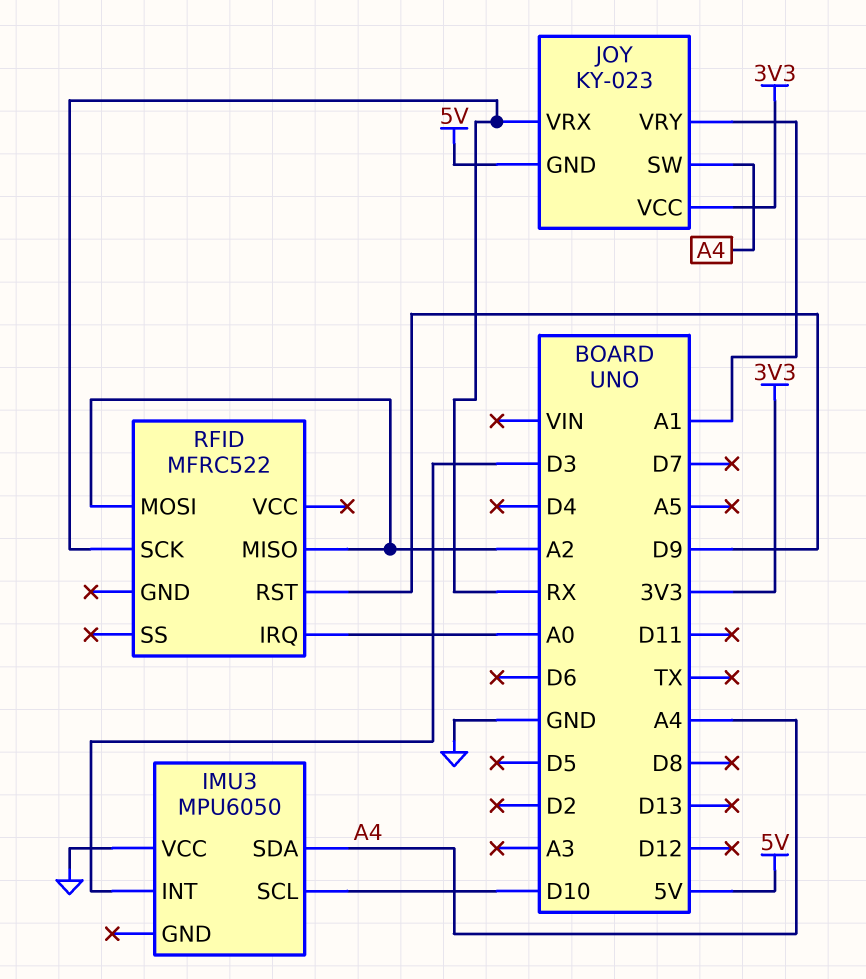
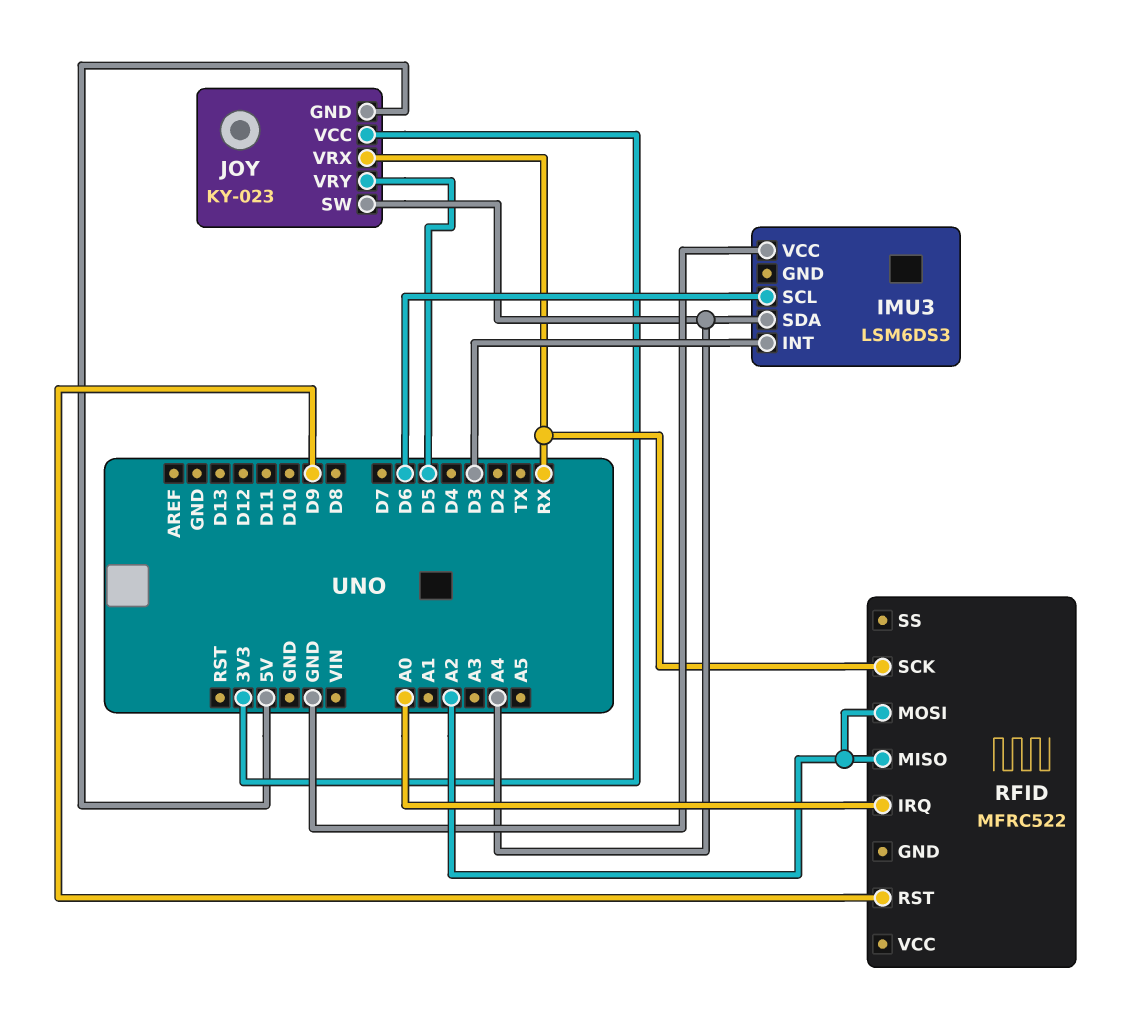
IMU3: MPU6050 -> LSM6DS3
IMU3 pin SCL: D10 -> D6
JOY pin VRY: A1 -> D5

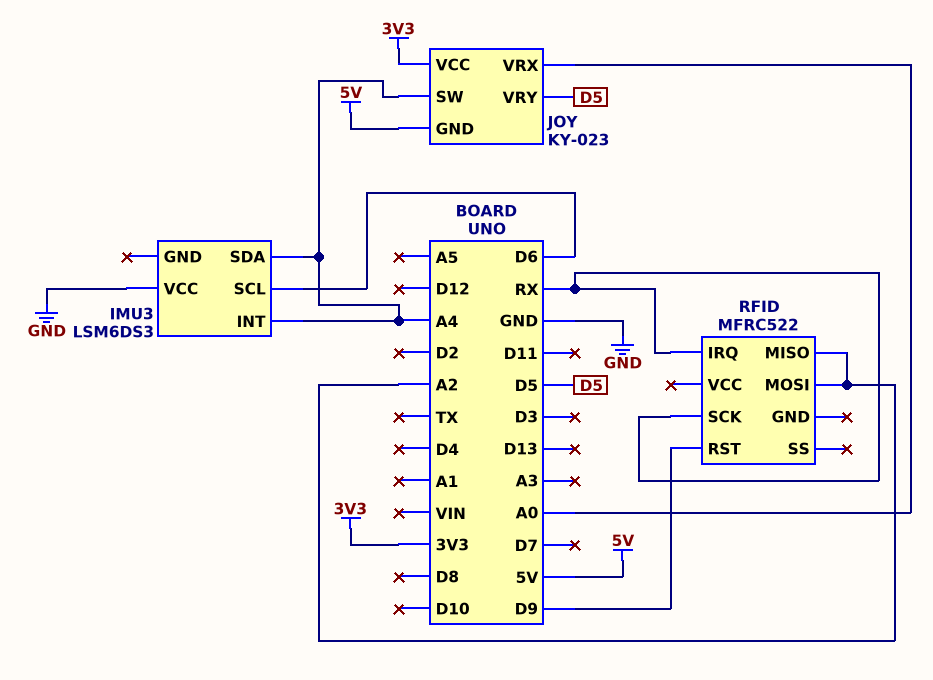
IMU3 pin INT: D3 -> A4
JOY pin VRX: RX -> A0
RFID pin IRQ: A0 -> RX

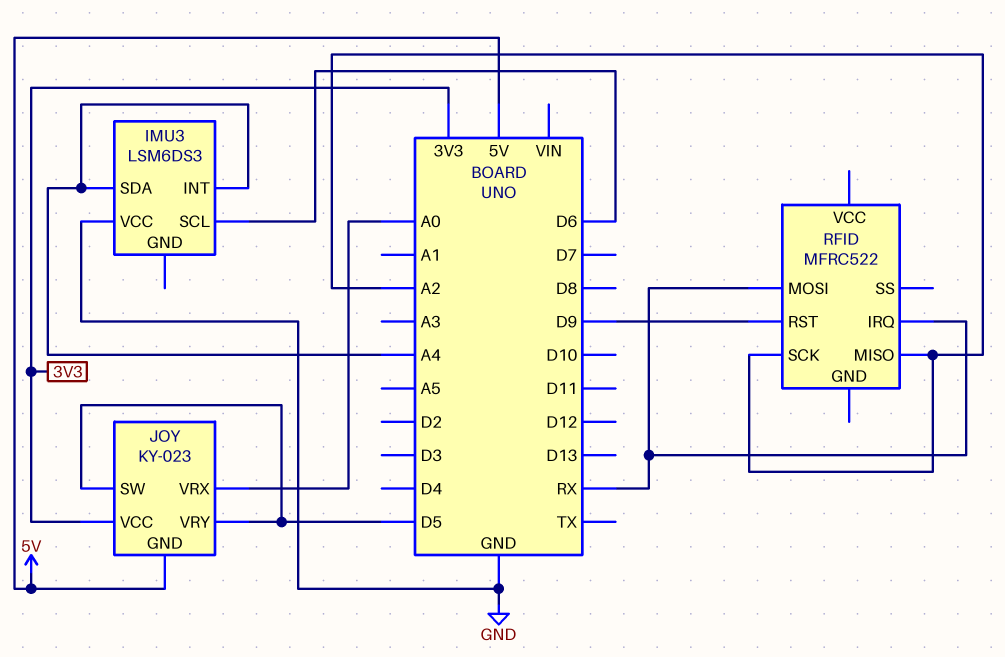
JOY pin SW: A4 -> D5
RFID pin MOSI: A2 -> RX
RFID pin SCK: RX -> A2

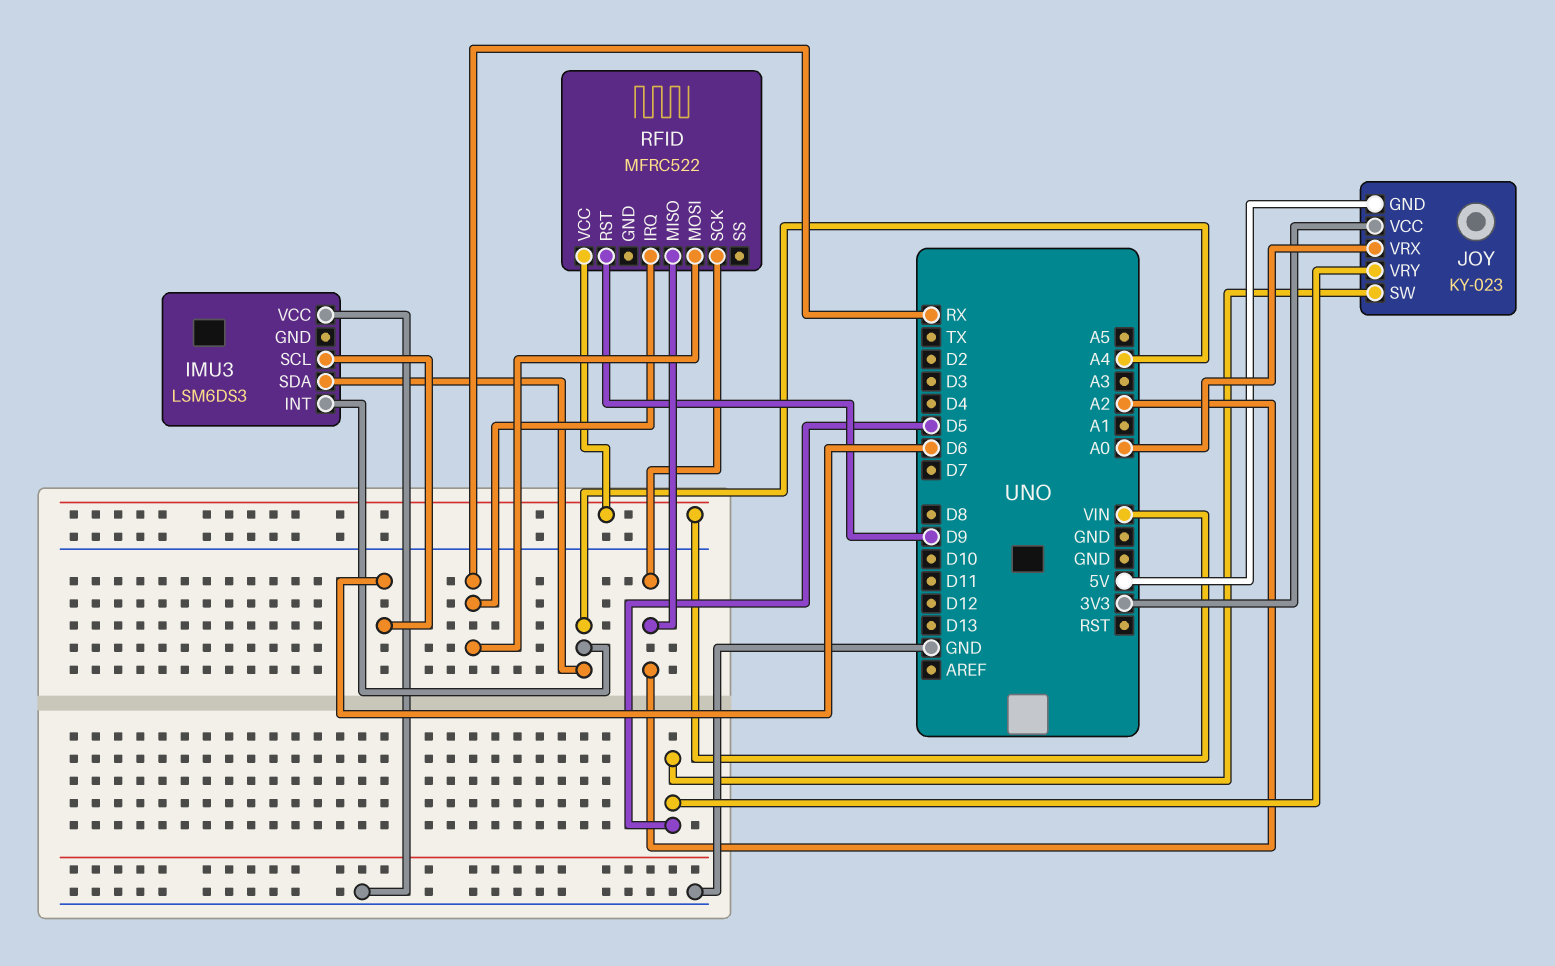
RFID pin VCC: none -> VIN

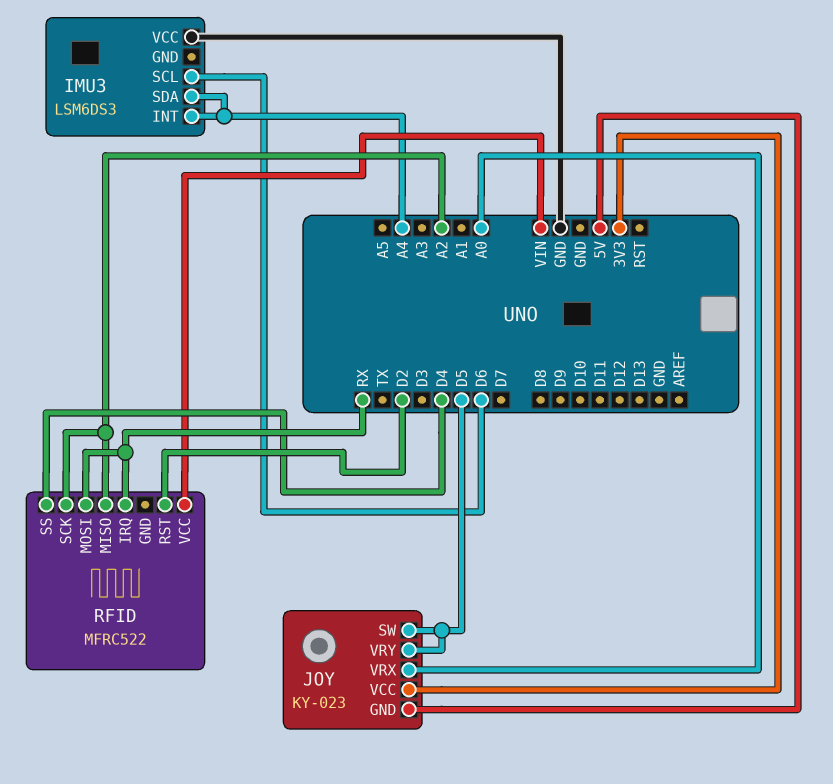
RFID pin RST: D9 -> D2
RFID pin SS: none -> D4

